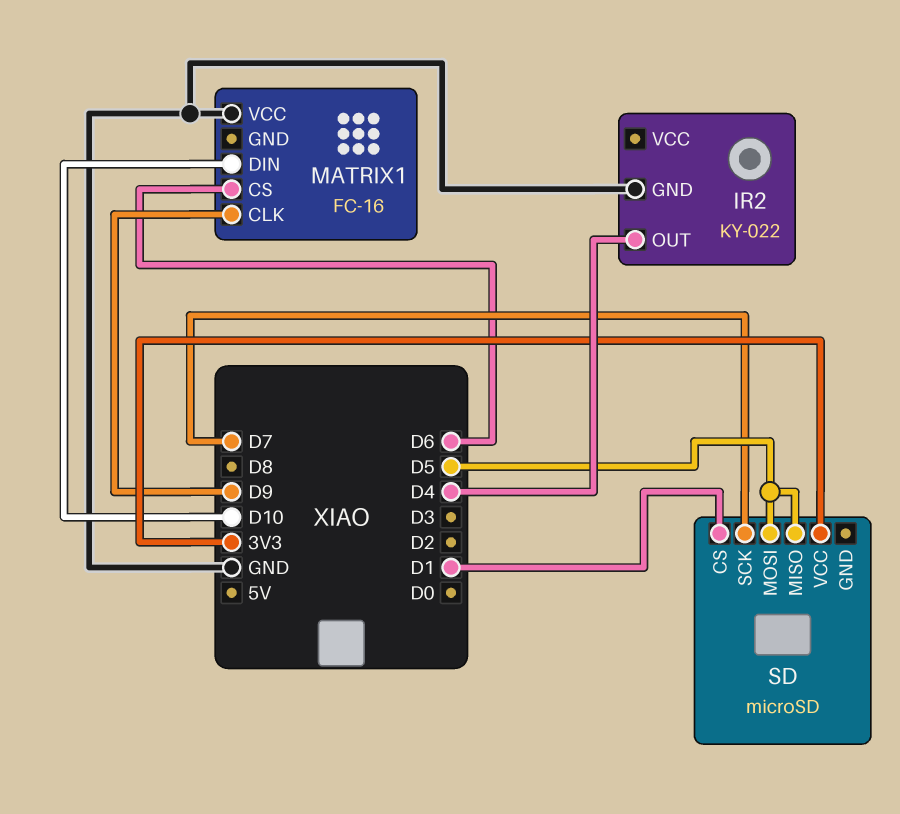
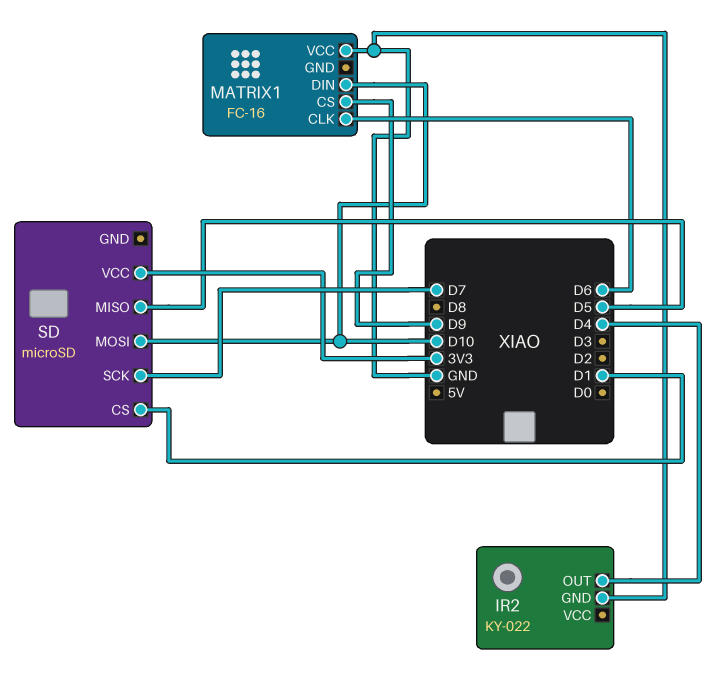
MATRIX1 pin CLK: D9 -> D6
MATRIX1 pin CS: D6 -> D9
SD pin MOSI: D5 -> D10

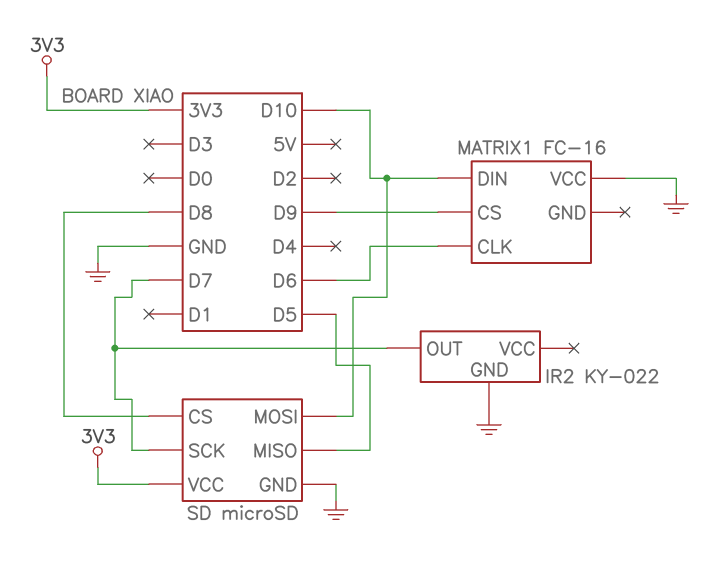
IR2 pin OUT: D4 -> D7
SD pin CS: D1 -> D8
SD pin GND: none -> GND

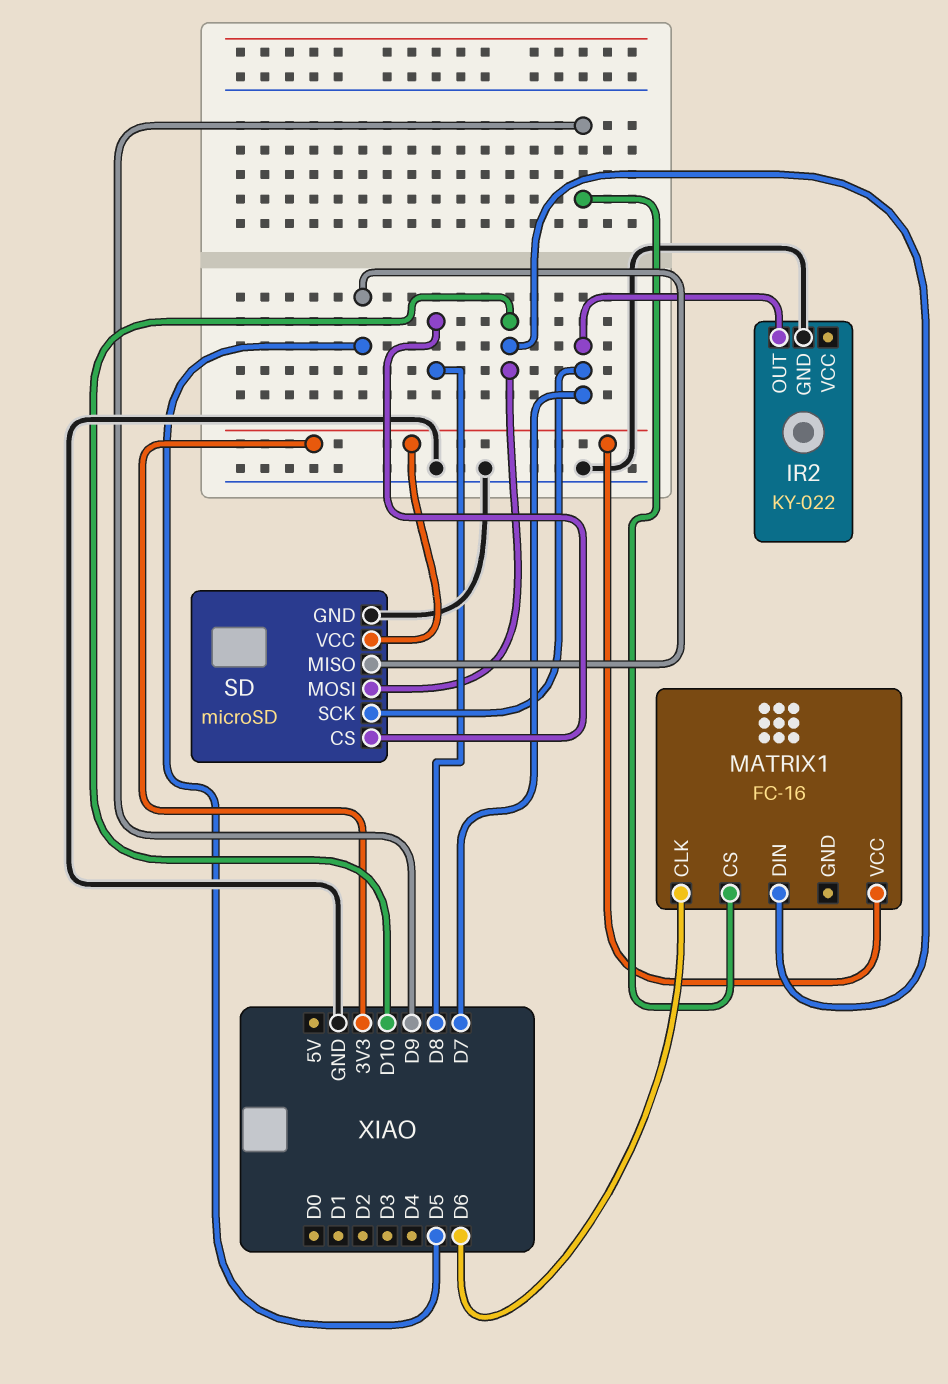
MATRIX1 pin VCC: GND -> 3V3

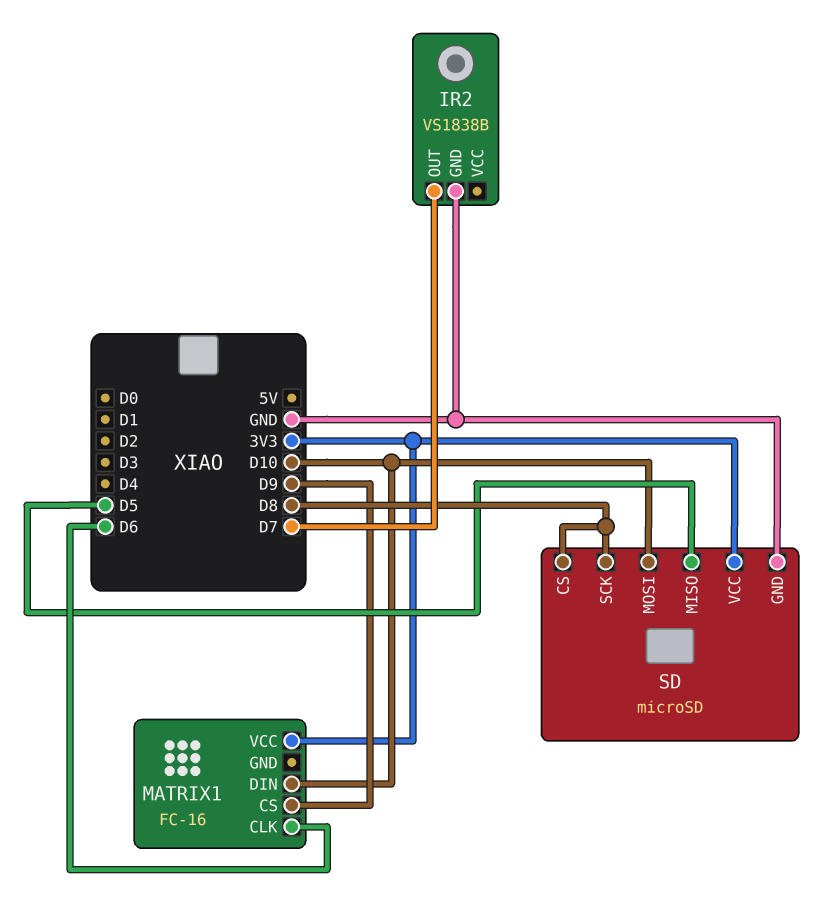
IR2: KY-022 -> VS1838B
SD pin SCK: D7 -> D8

